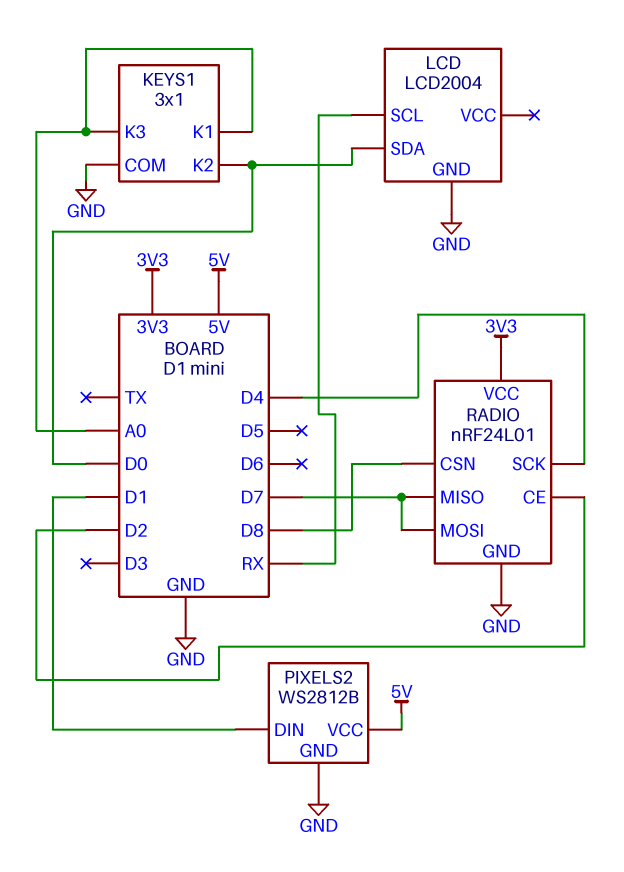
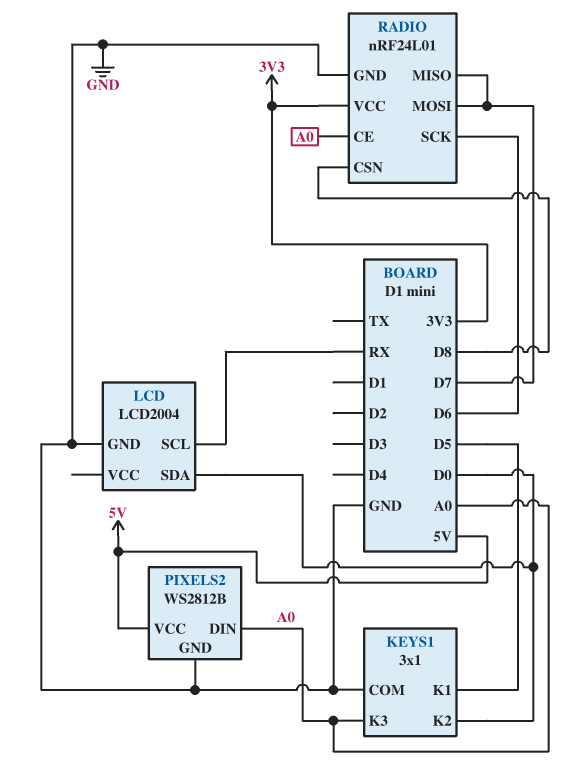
KEYS1 pin K1: A0 -> D5
PIXELS2 pin DIN: D1 -> A0
RADIO pin CE: D2 -> A0
RADIO pin SCK: D4 -> D6

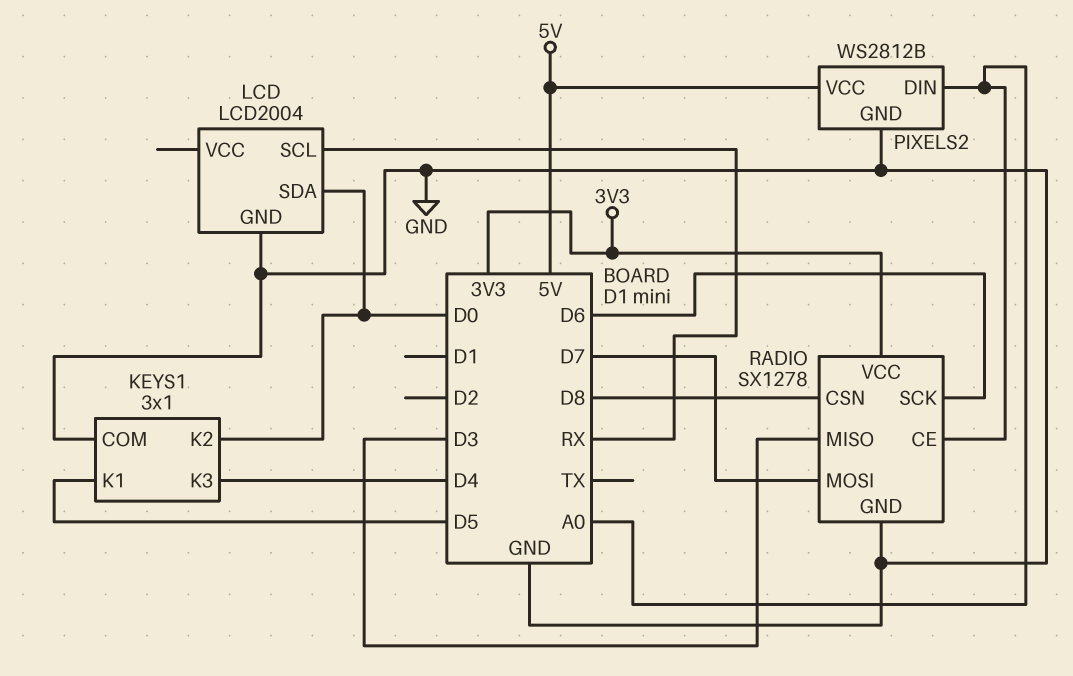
KEYS1 pin K3: A0 -> D4
RADIO: nRF24L01 -> SX1278
RADIO pin MISO: D7 -> D3

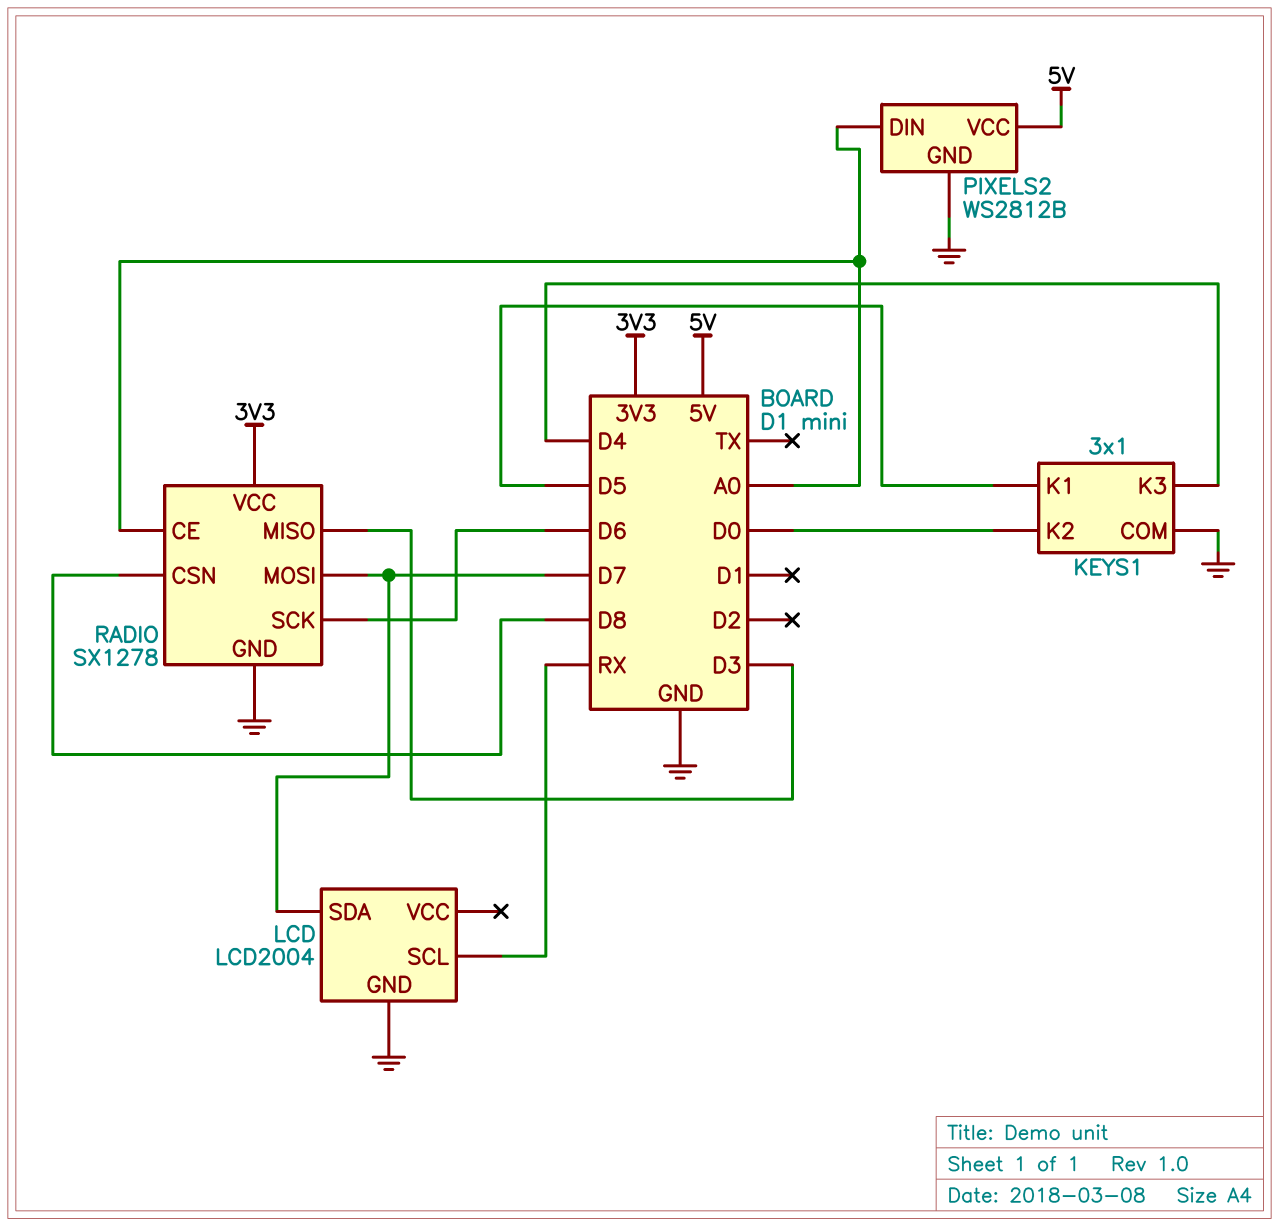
LCD pin SDA: D0 -> D7

